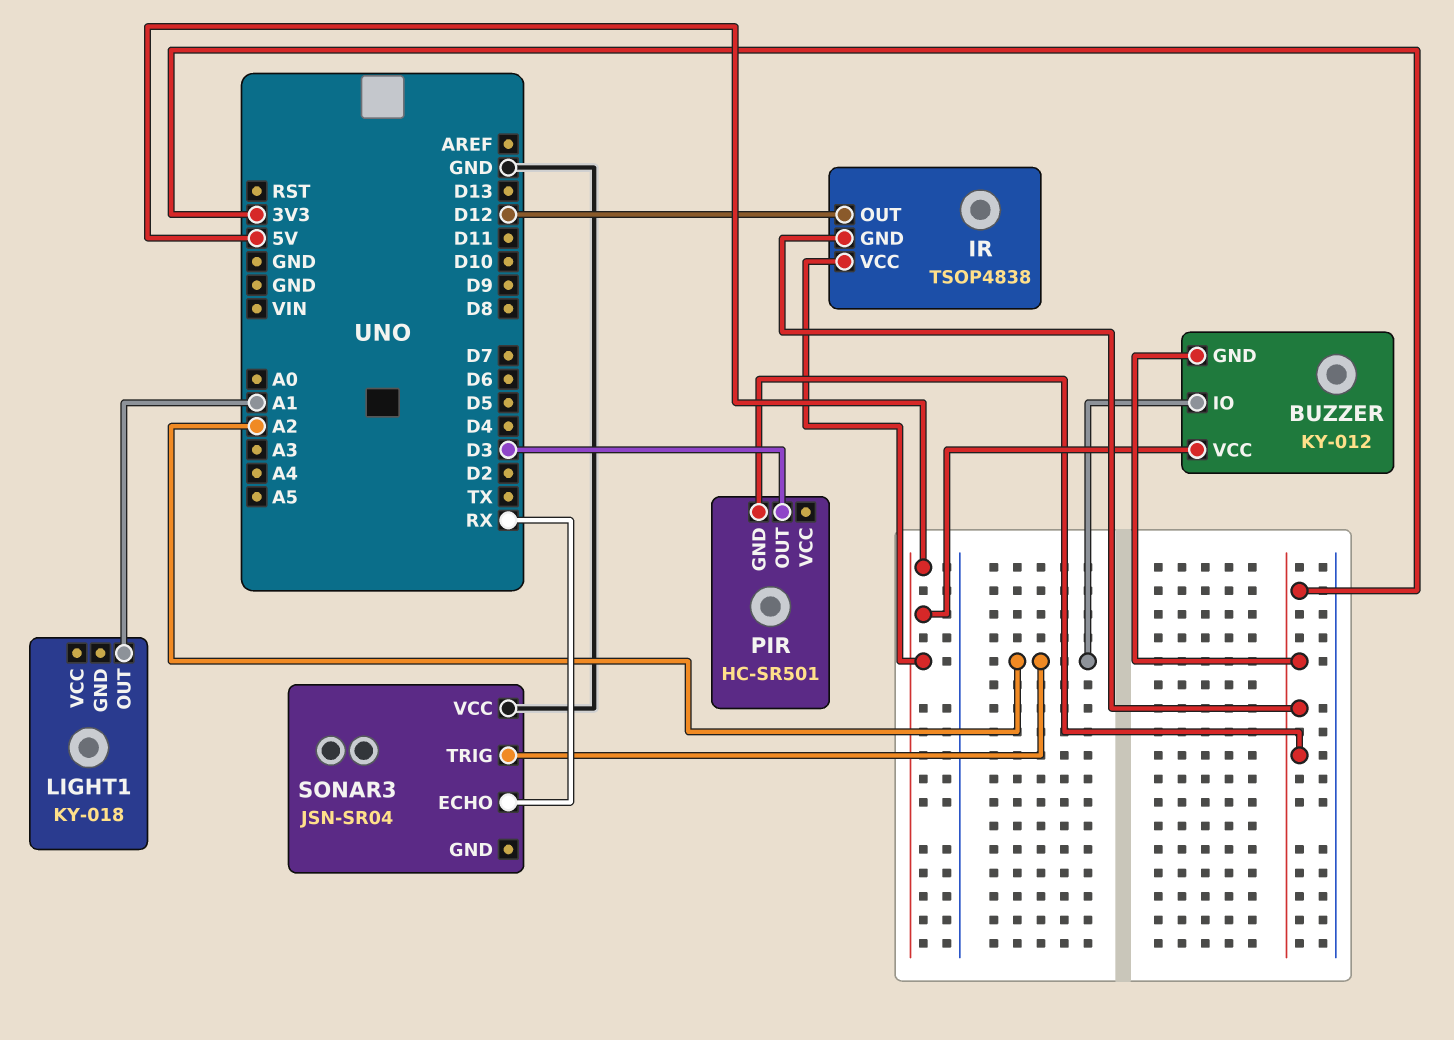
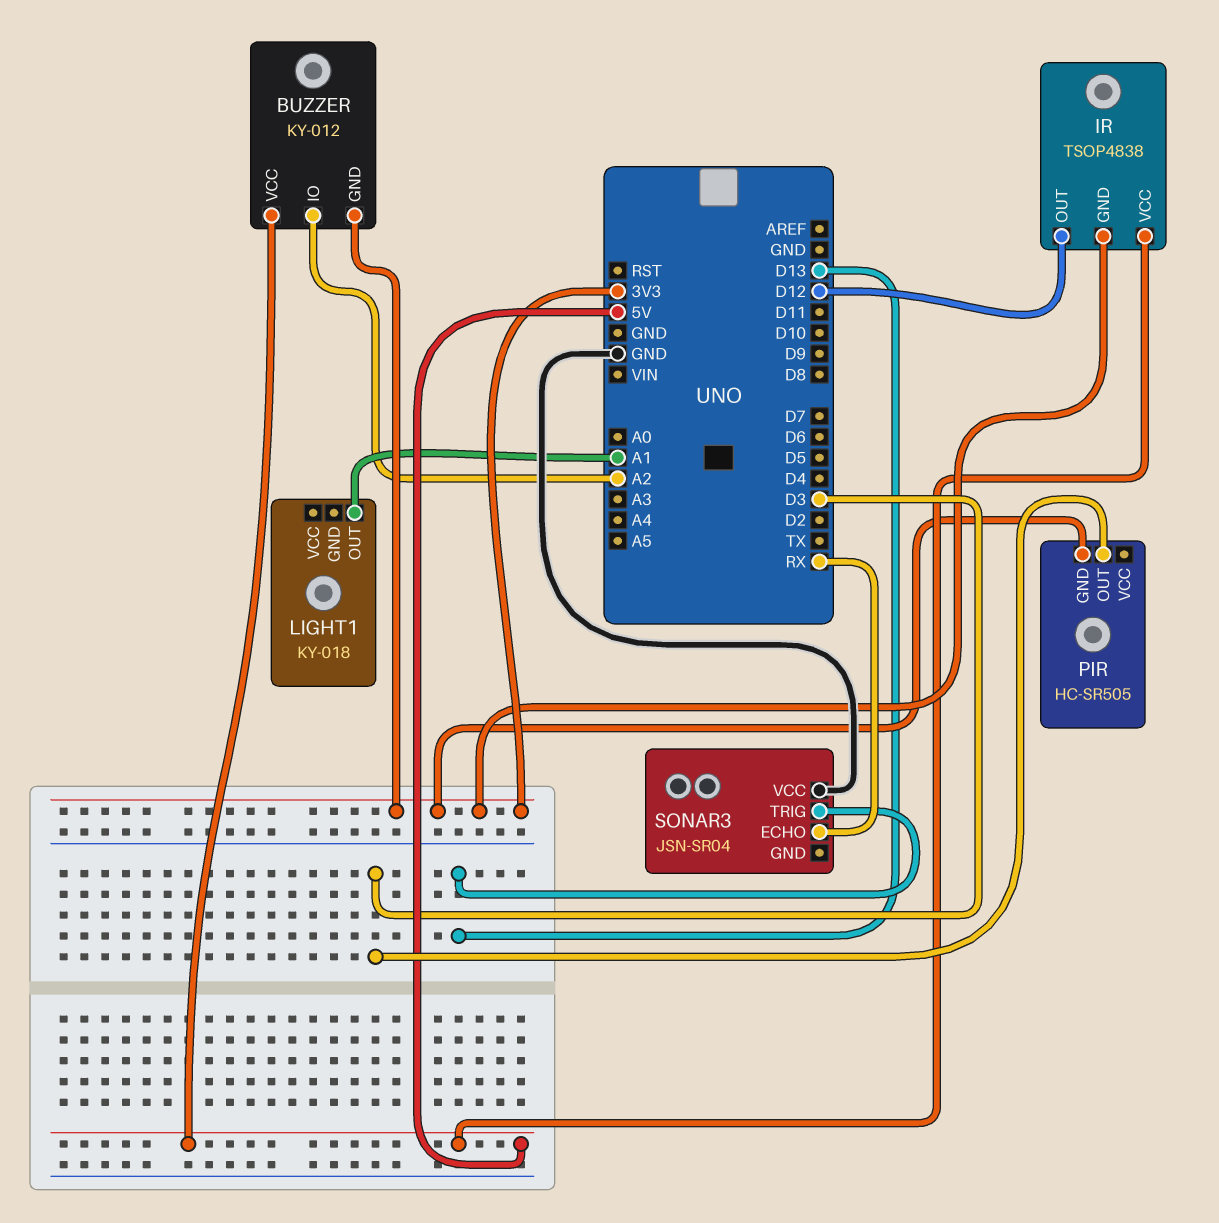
PIR: HC-SR501 -> HC-SR505
SONAR3 pin TRIG: A2 -> D13

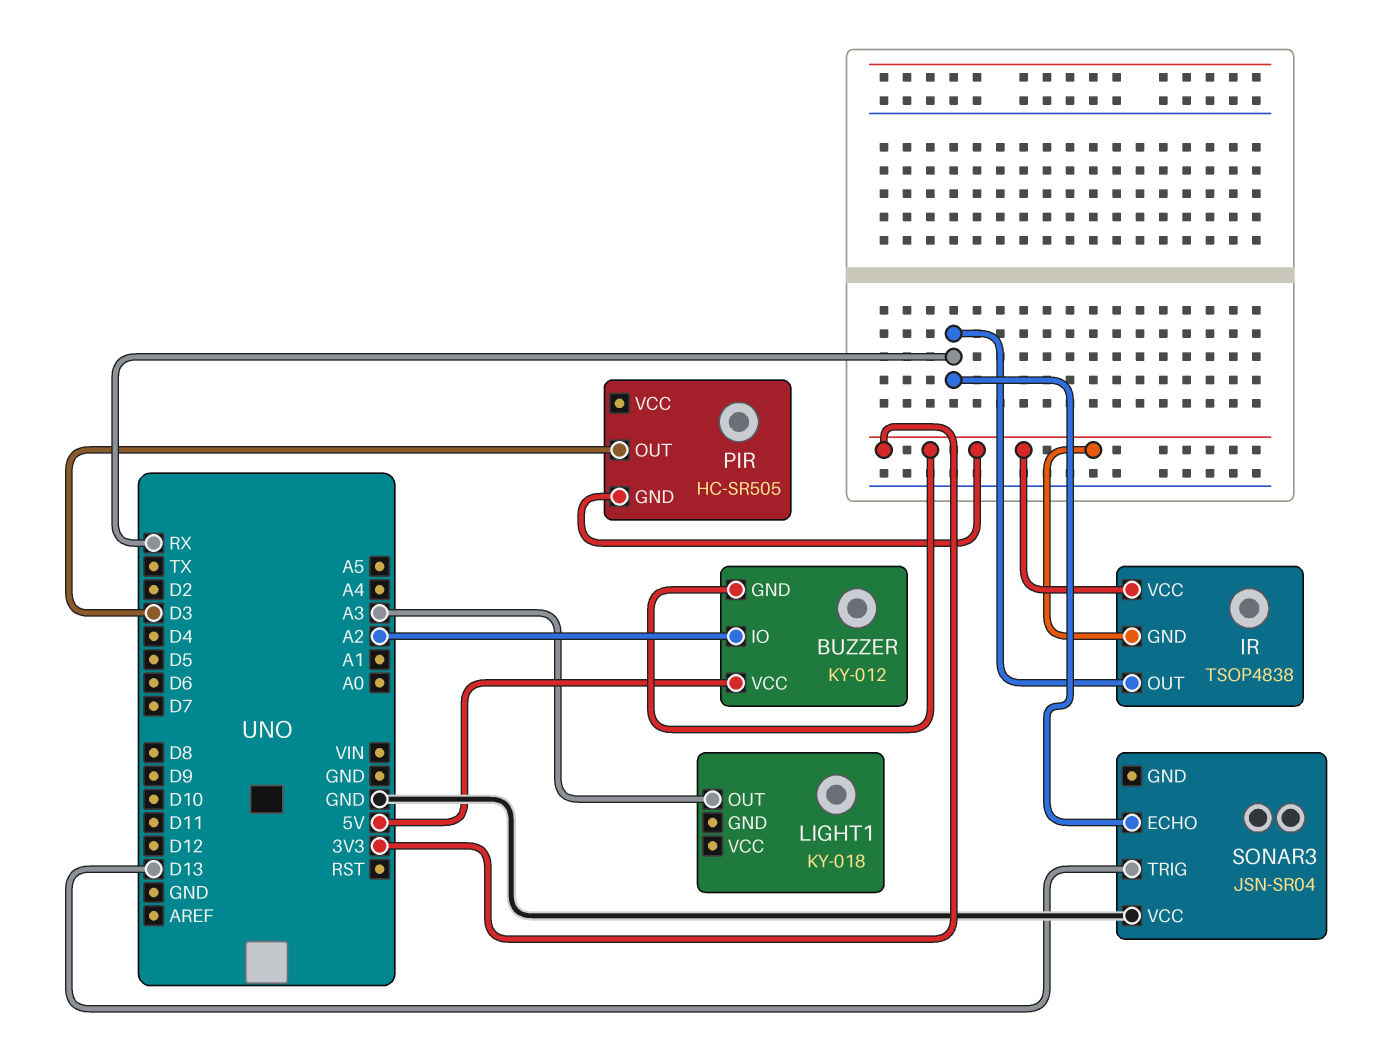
IR pin OUT: D12 -> RX
IR pin VCC: 5V -> 3V3
LIGHT1 pin OUT: A1 -> A3

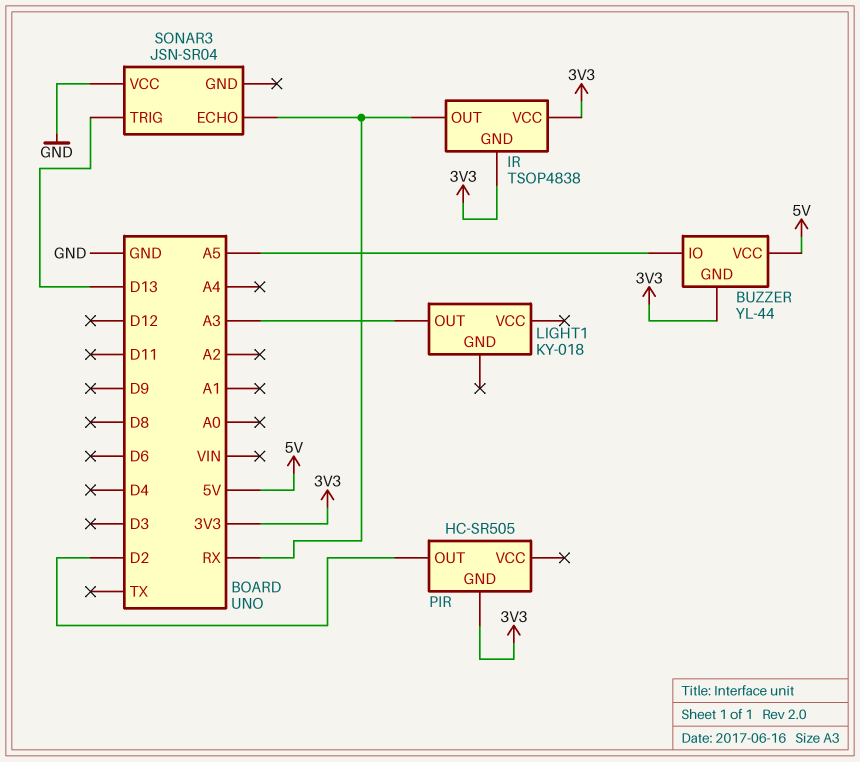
BUZZER: KY-012 -> YL-44
BUZZER pin IO: A2 -> A5
PIR pin OUT: D3 -> D2

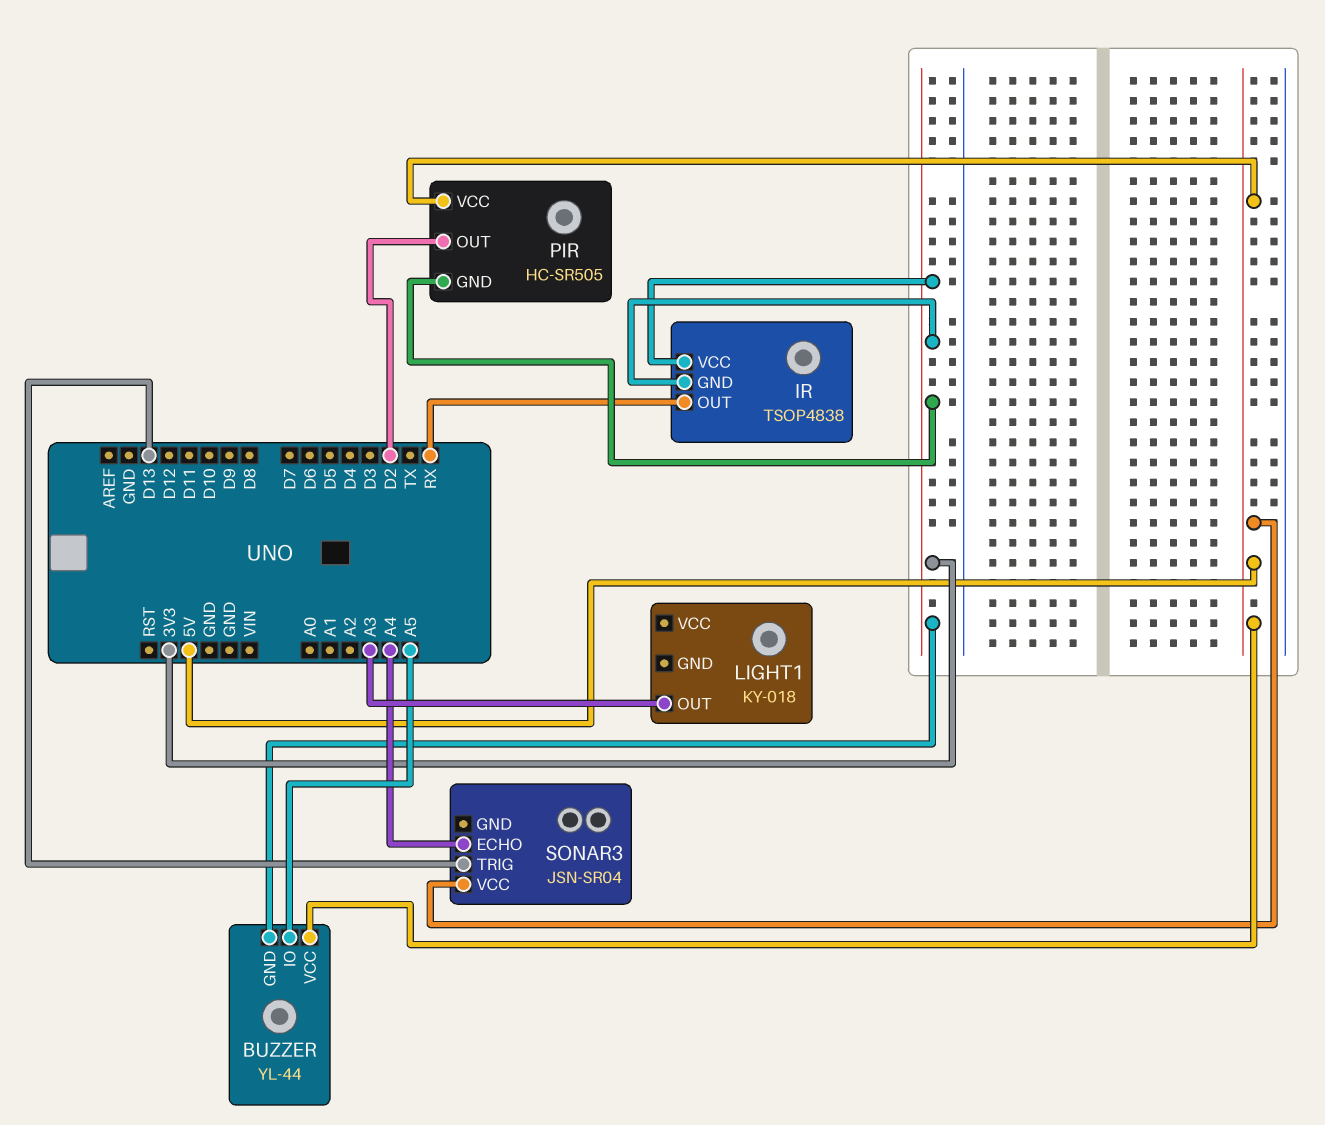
PIR pin VCC: none -> 5V
SONAR3 pin ECHO: RX -> A4
SONAR3 pin VCC: GND -> 5V

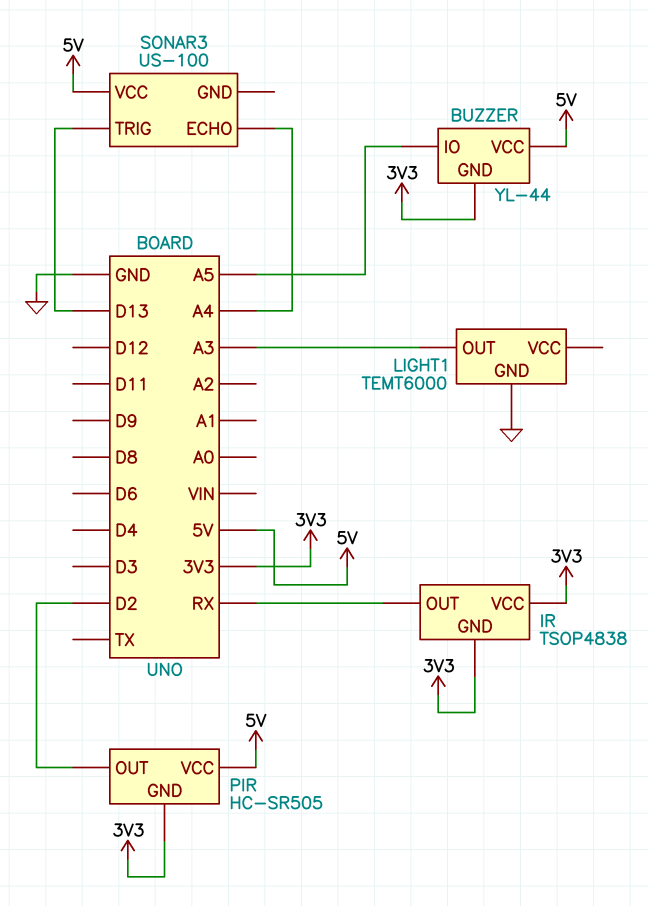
LIGHT1: KY-018 -> TEMT6000
LIGHT1 pin GND: none -> GND
SONAR3: JSN-SR04 -> US-100

